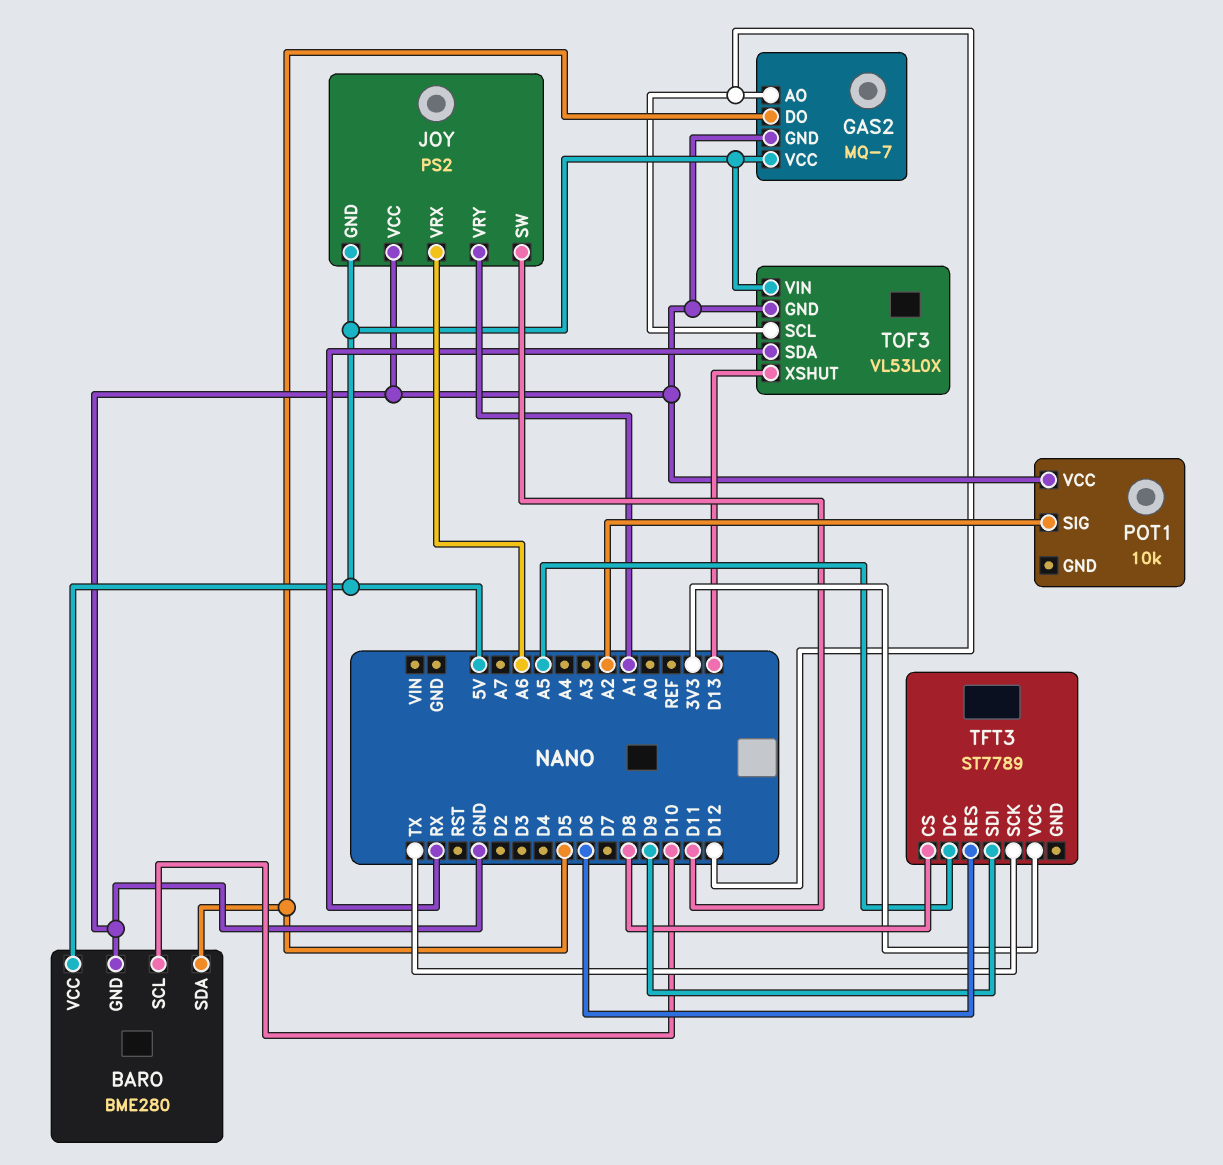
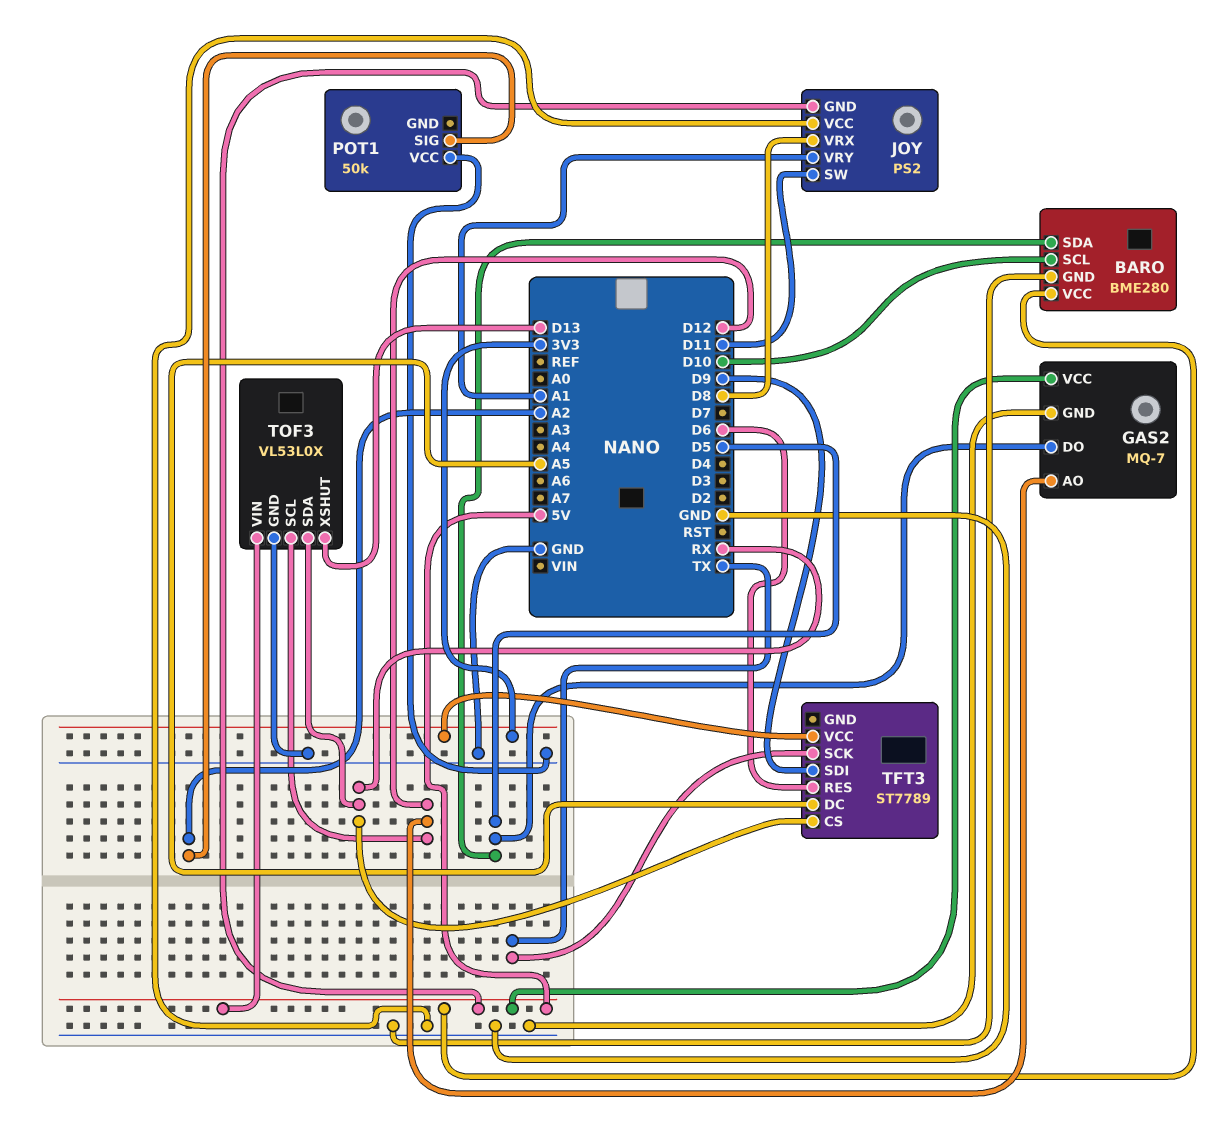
JOY pin VRX: A6 -> D8
POT1: 10k -> 50k
TFT3 pin CS: D8 -> RX

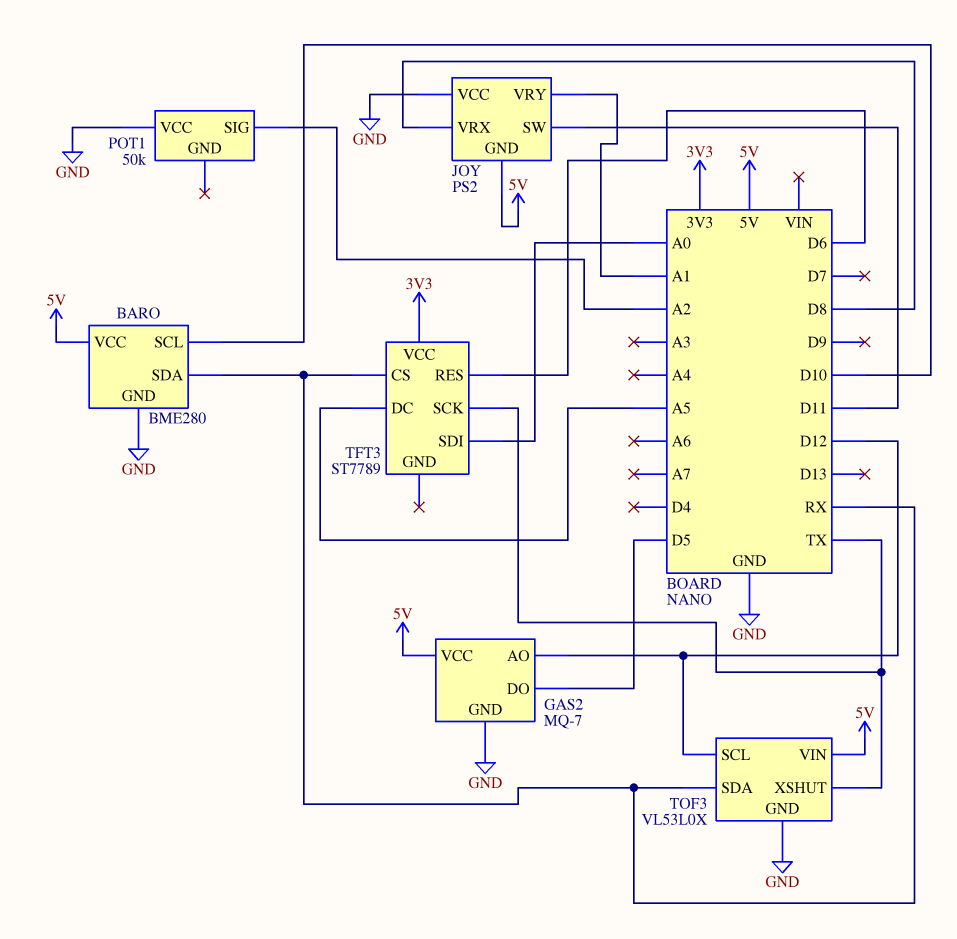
BARO pin SDA: D5 -> RX
TFT3 pin SDI: D9 -> A0
TOF3 pin XSHUT: D13 -> TX

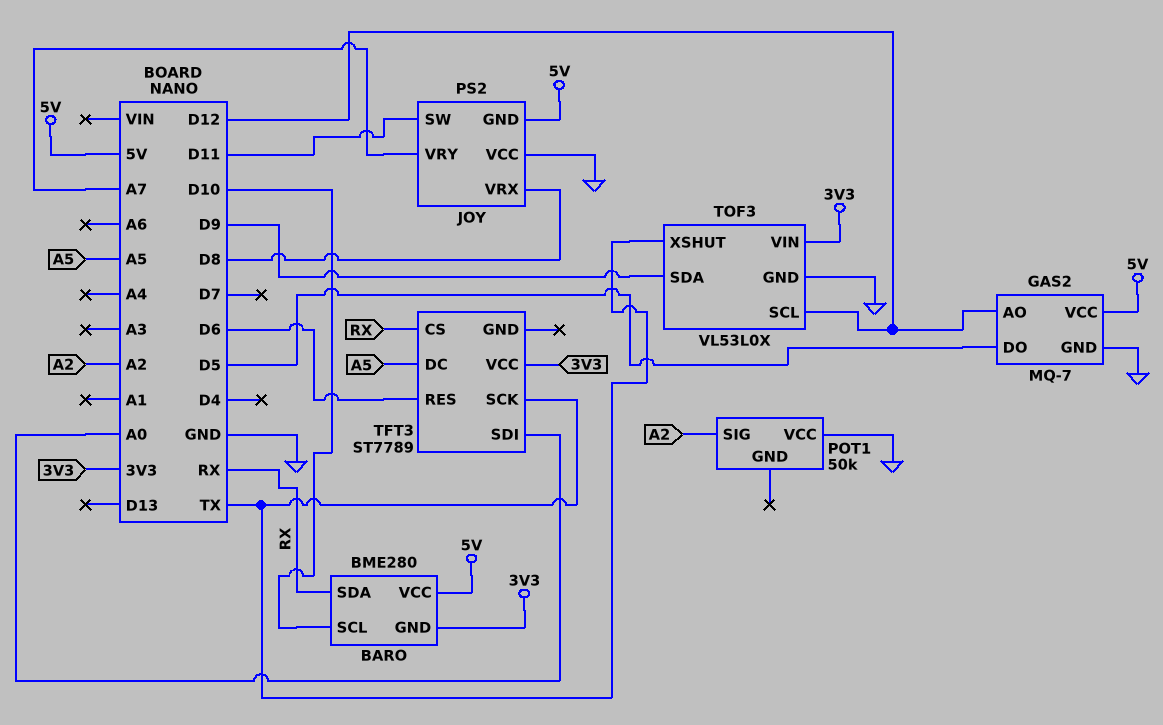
BARO pin GND: GND -> 3V3
JOY pin VRY: A1 -> A7
TOF3 pin SDA: RX -> D9
TOF3 pin VIN: 5V -> 3V3

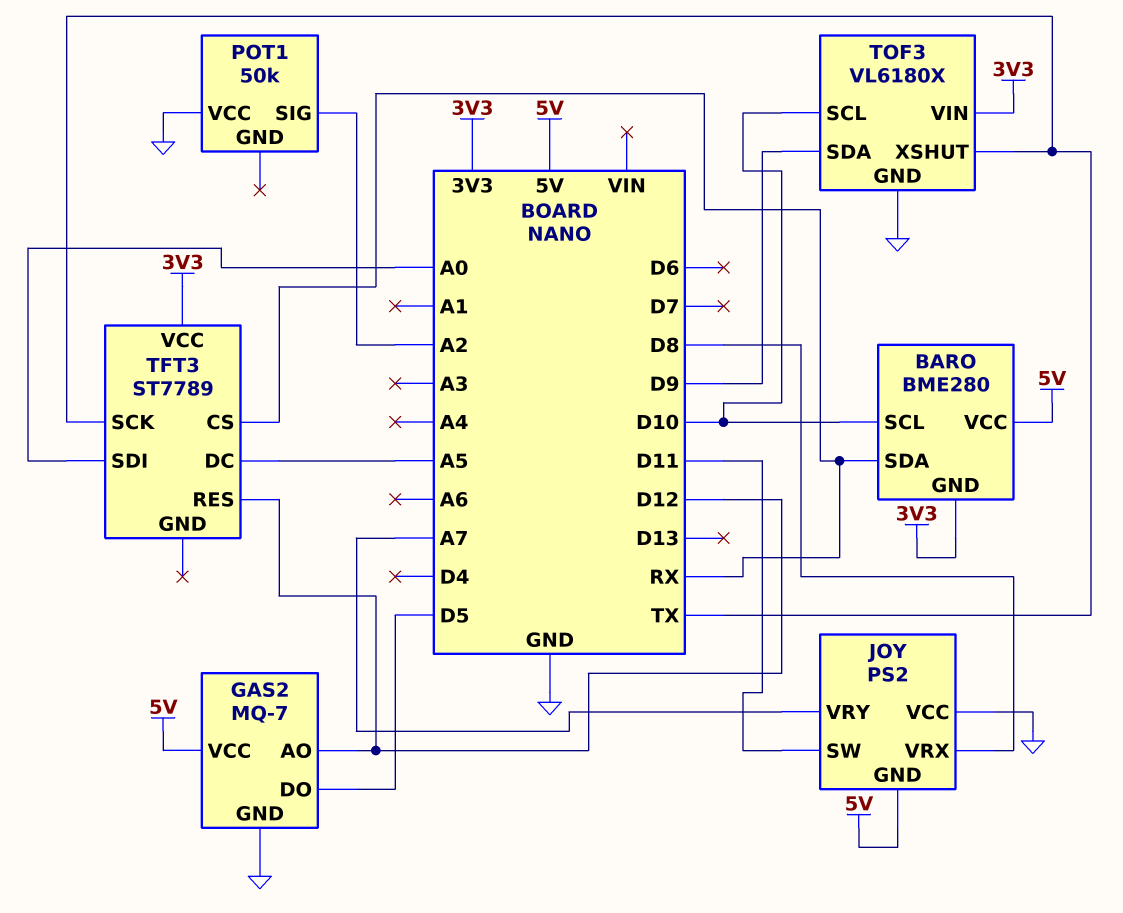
TFT3 pin RES: D6 -> D12
TOF3: VL53L0X -> VL6180X
TOF3 pin SCL: D12 -> D10

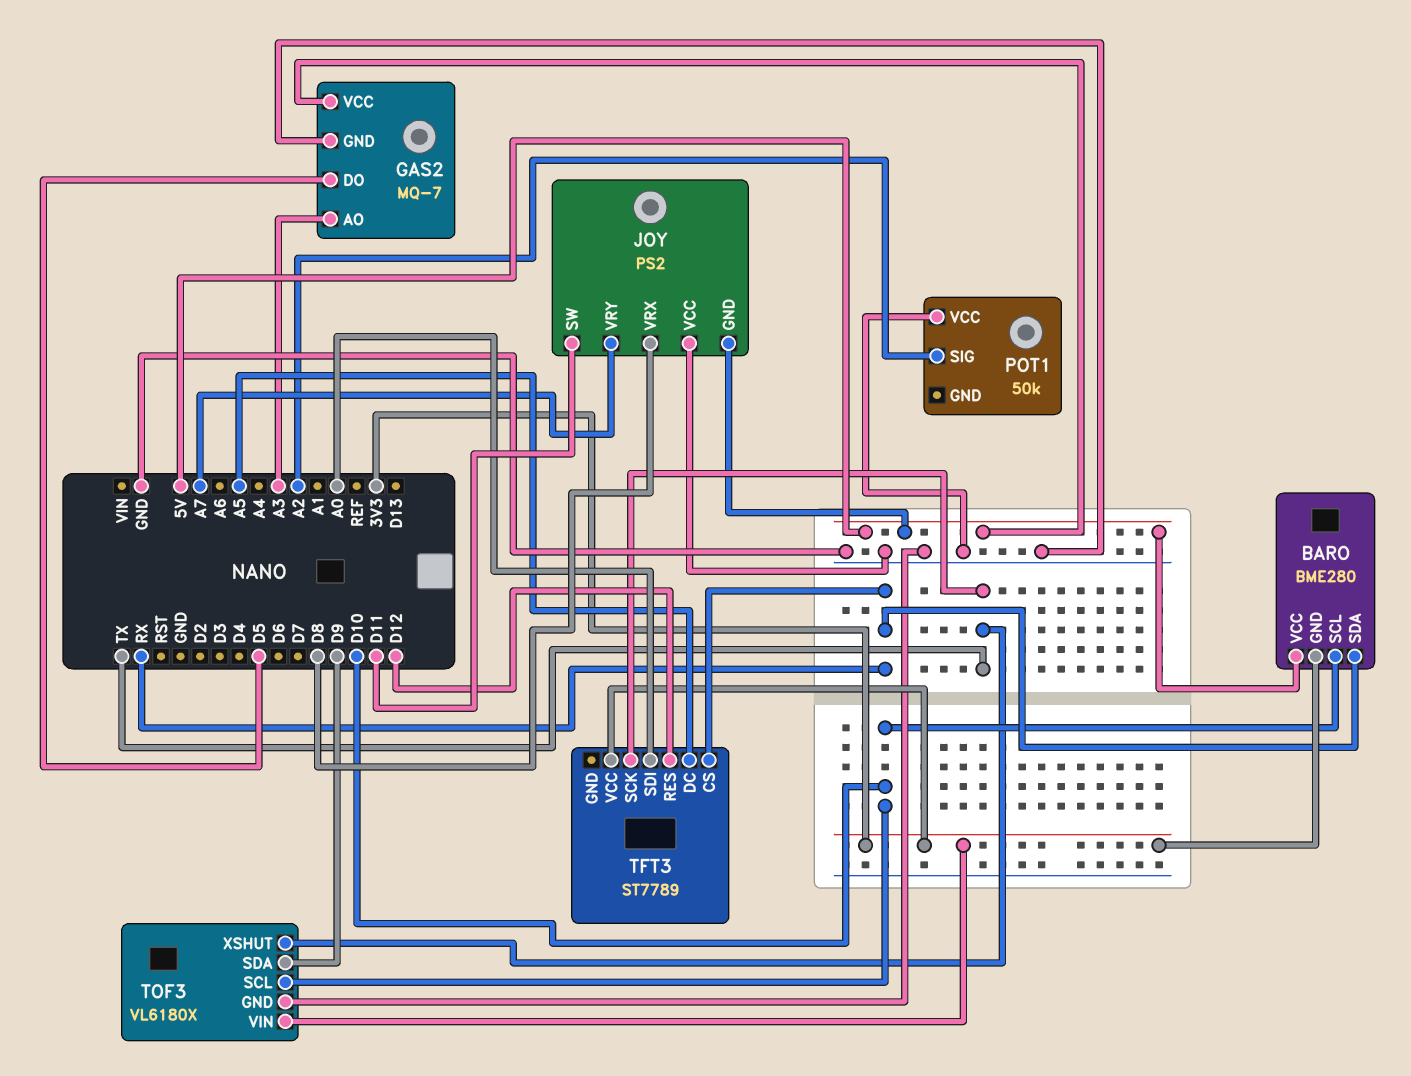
GAS2 pin AO: D12 -> A3

